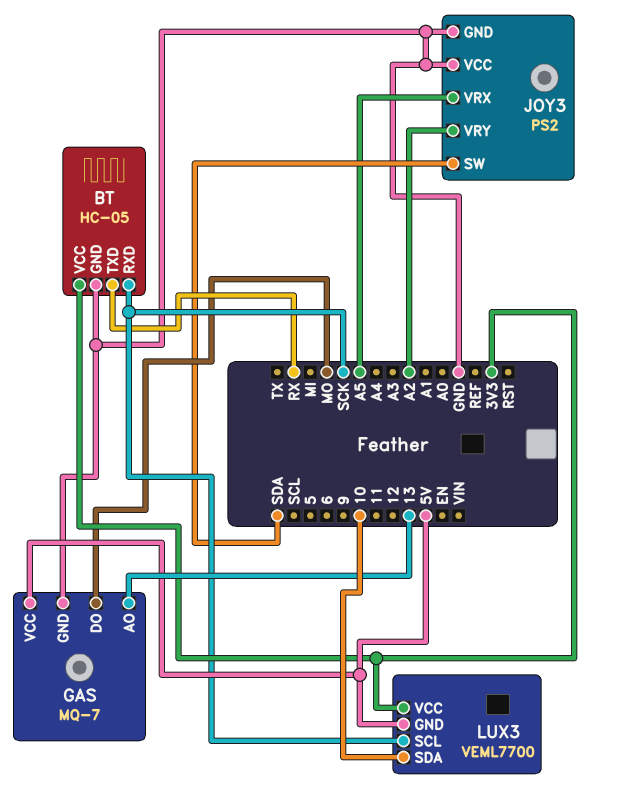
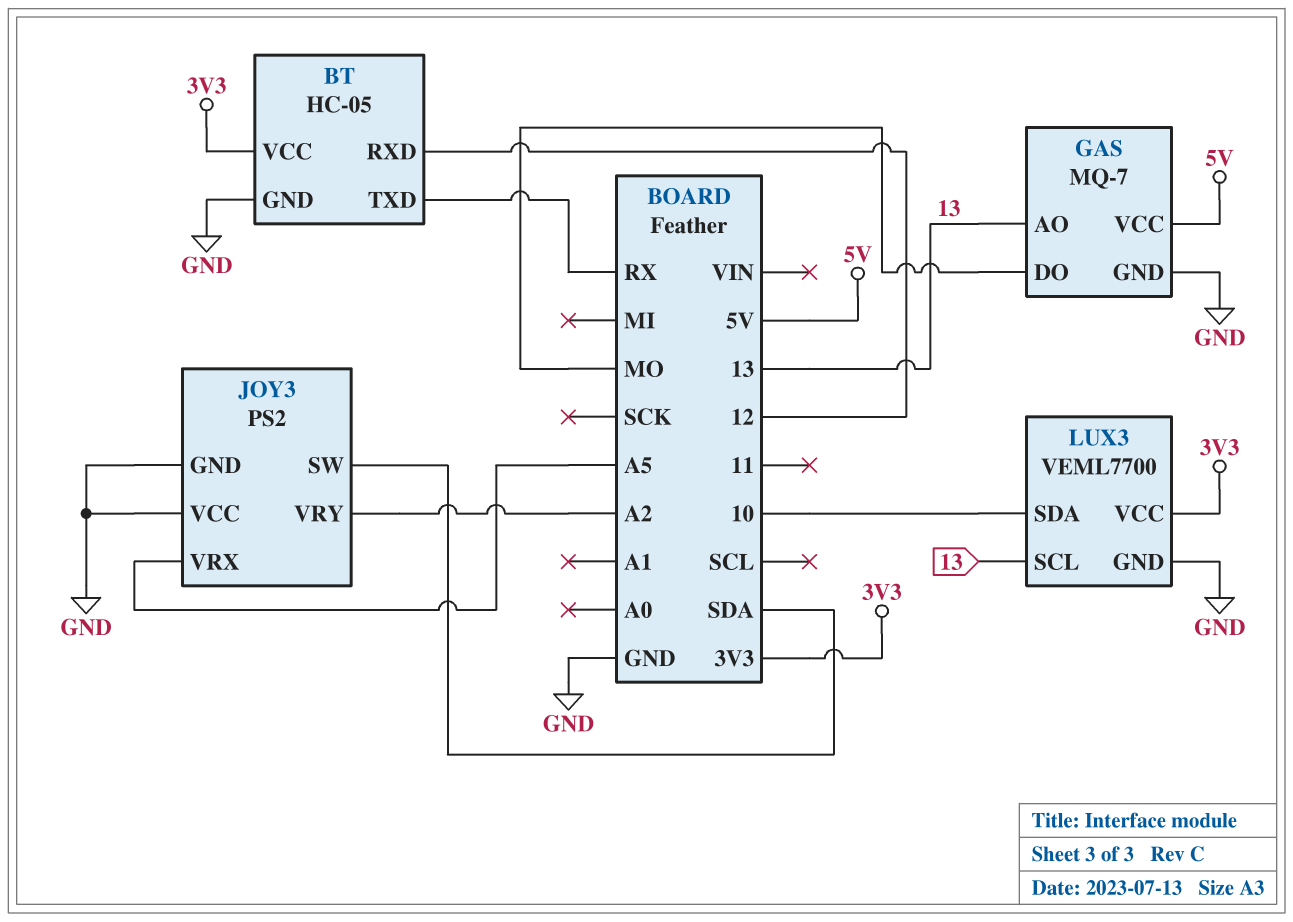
BT pin RXD: SCK -> 12
LUX3 pin GND: 5V -> GND
LUX3 pin SCL: SCK -> 13

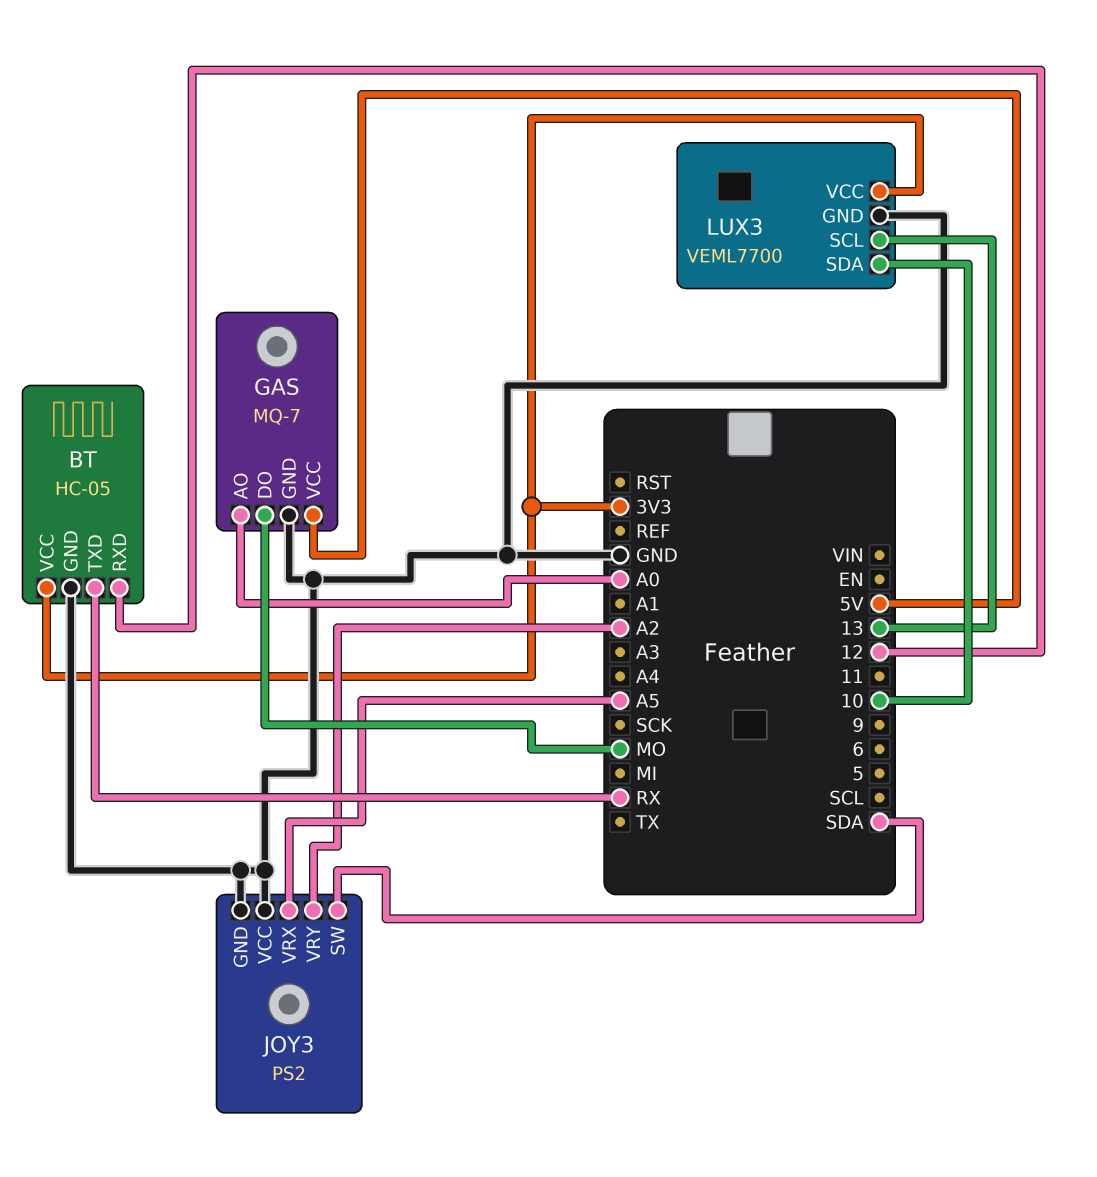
GAS pin AO: 13 -> A0

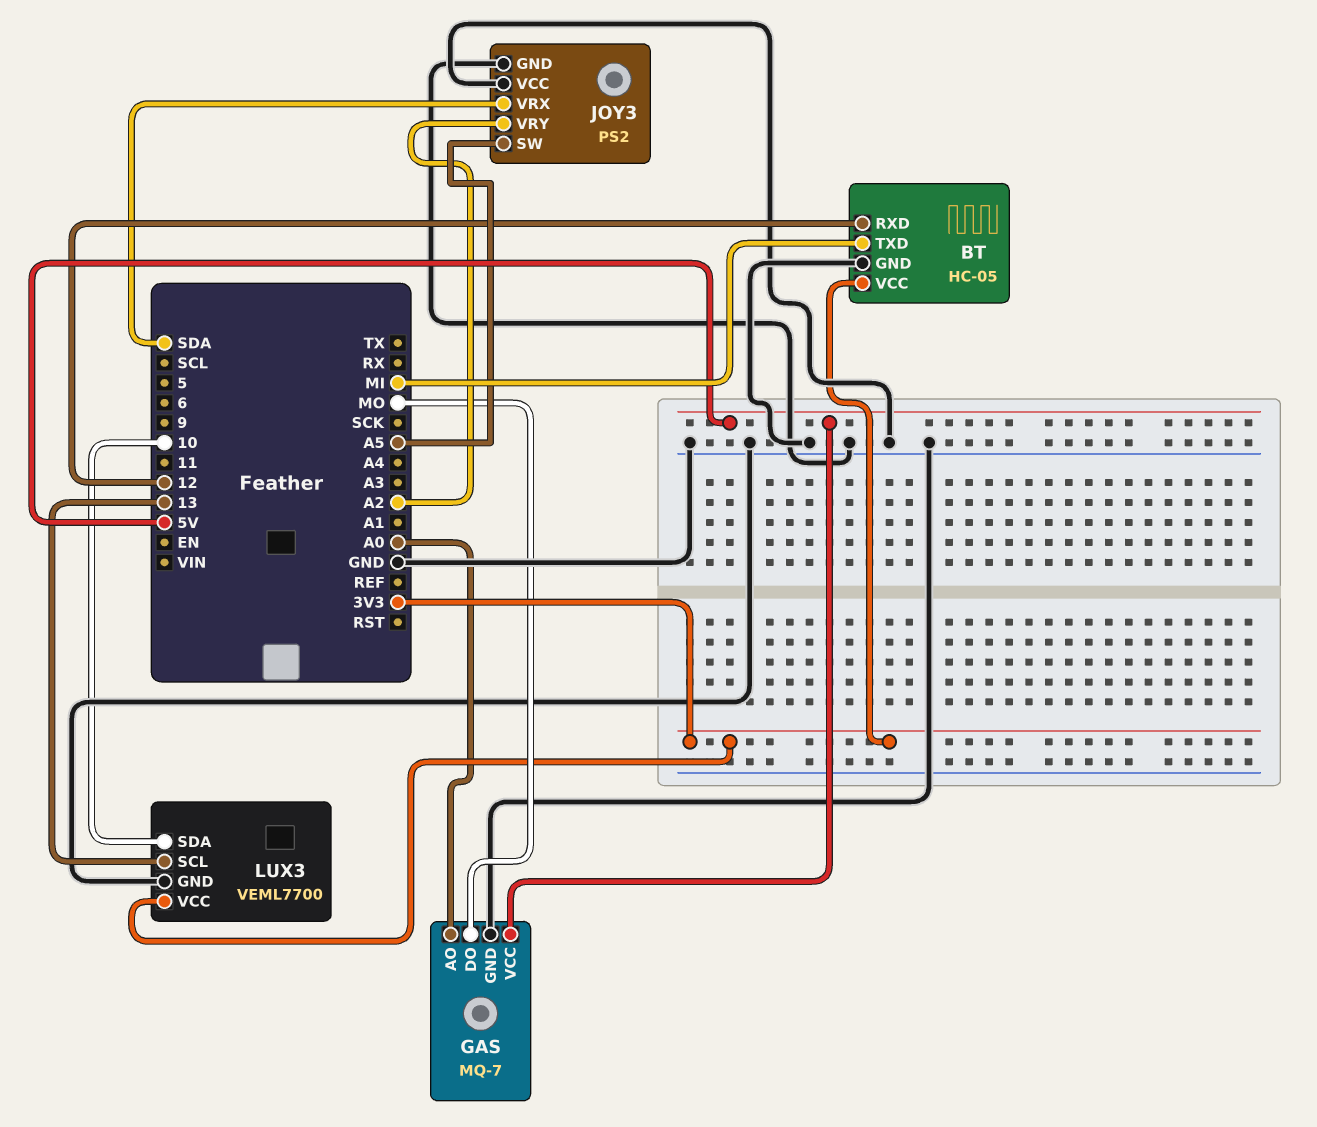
BT pin TXD: RX -> MI
JOY3 pin SW: SDA -> A5
JOY3 pin VRX: A5 -> SDA

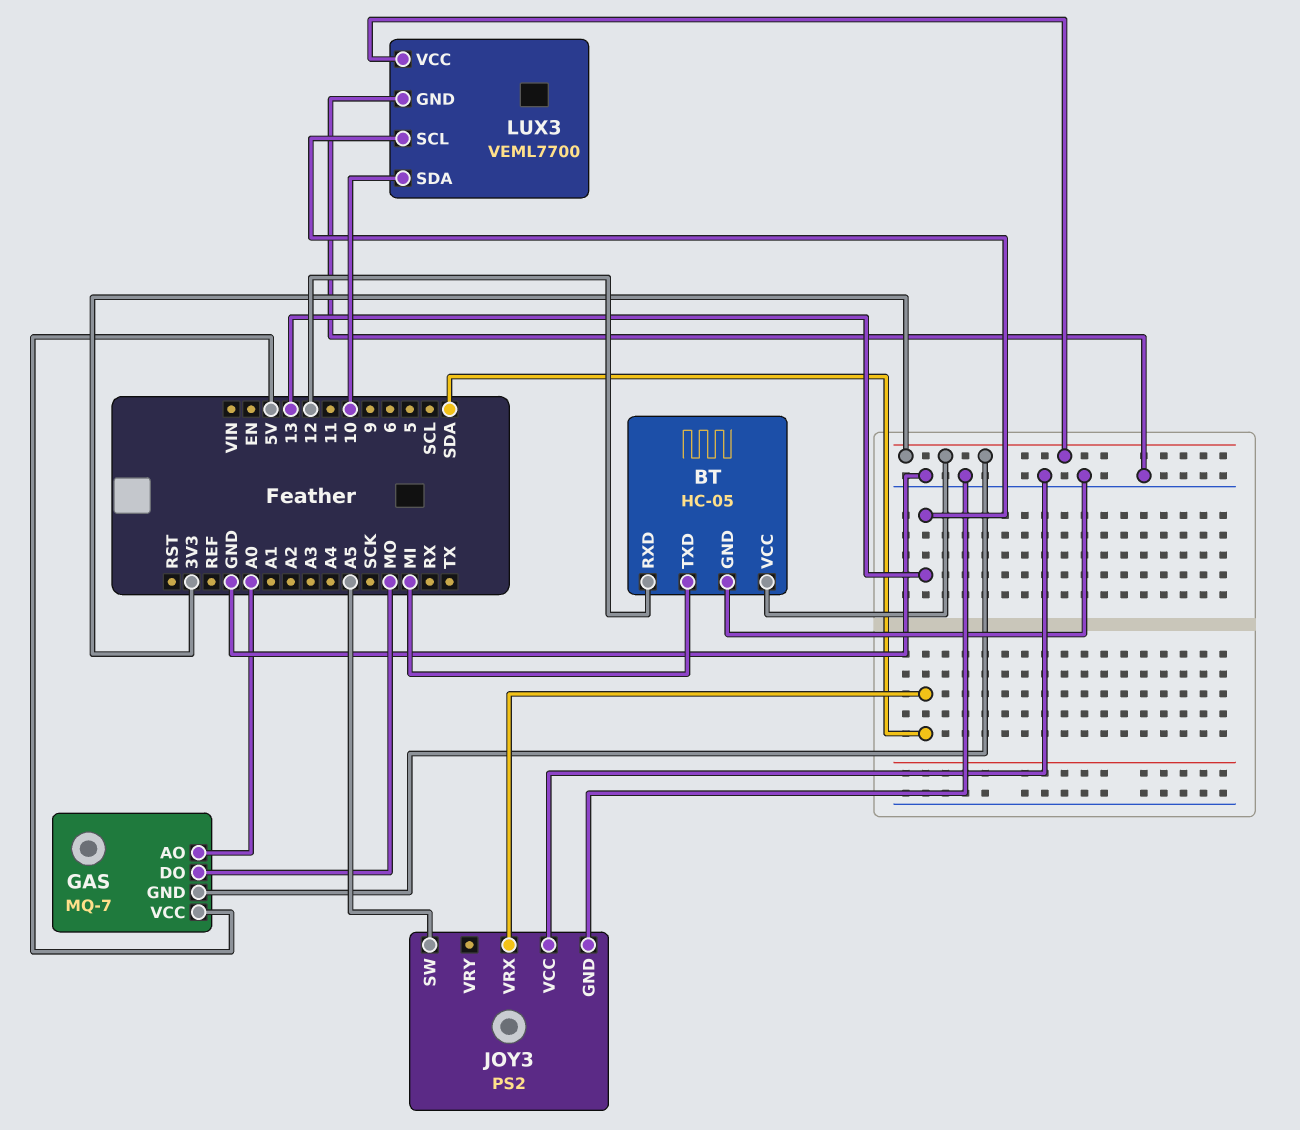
GAS pin GND: GND -> 3V3
JOY3 pin VRY: A2 -> none

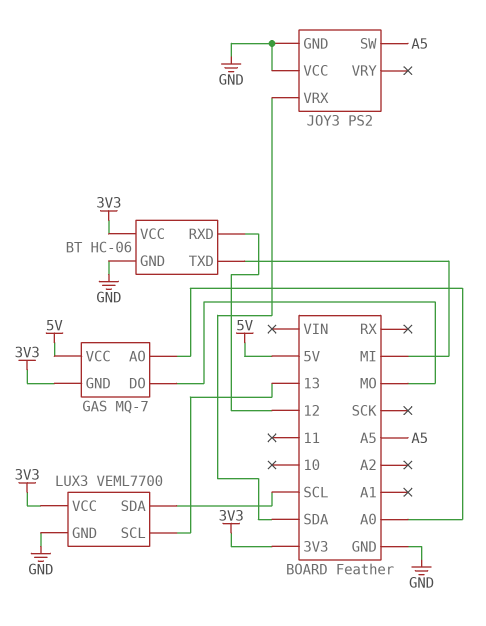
BT: HC-05 -> HC-06
LUX3 pin SDA: 10 -> SCL

